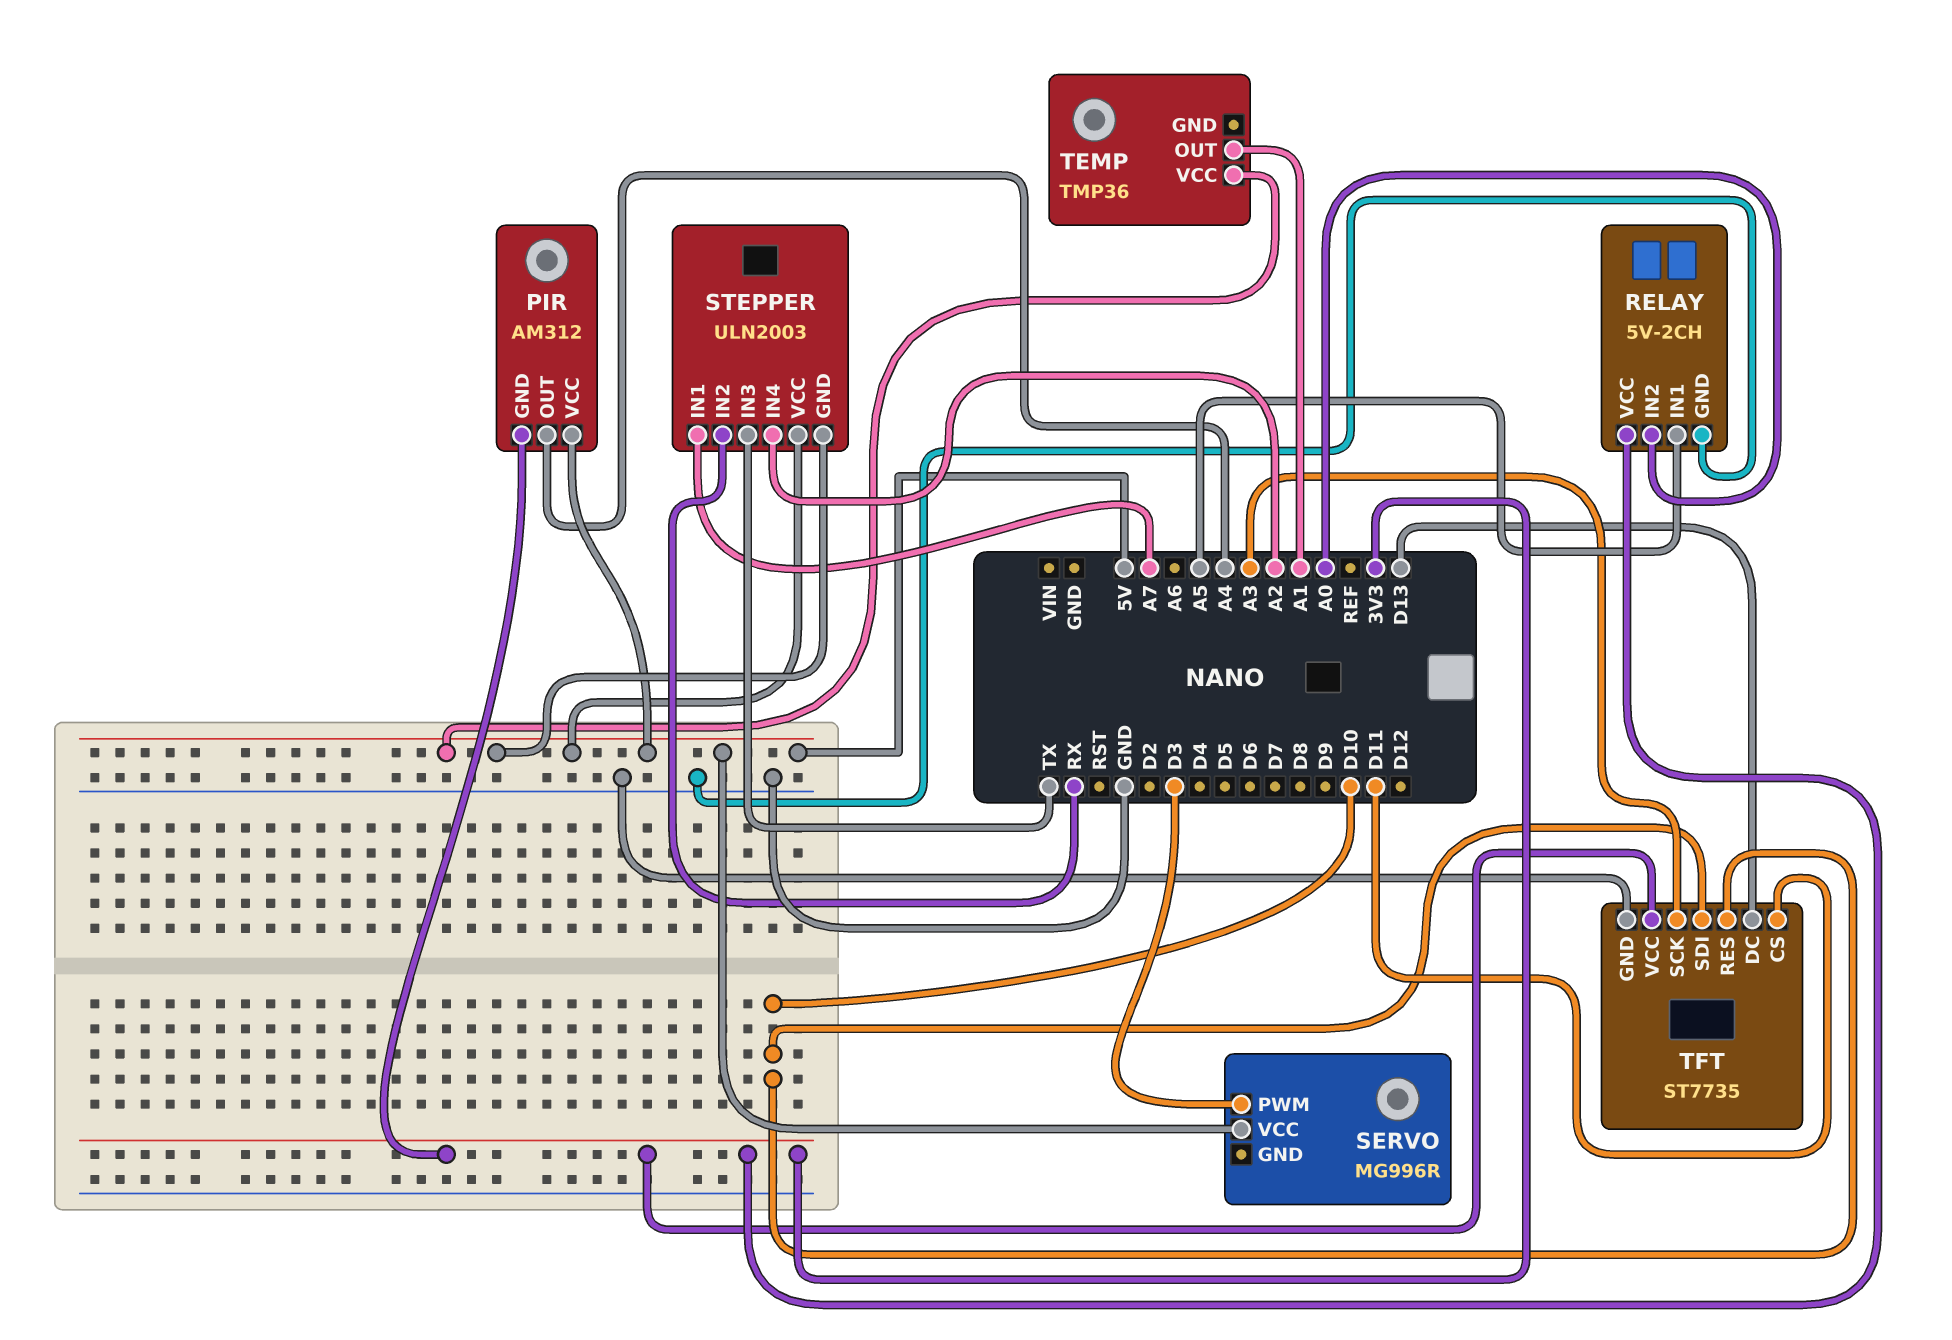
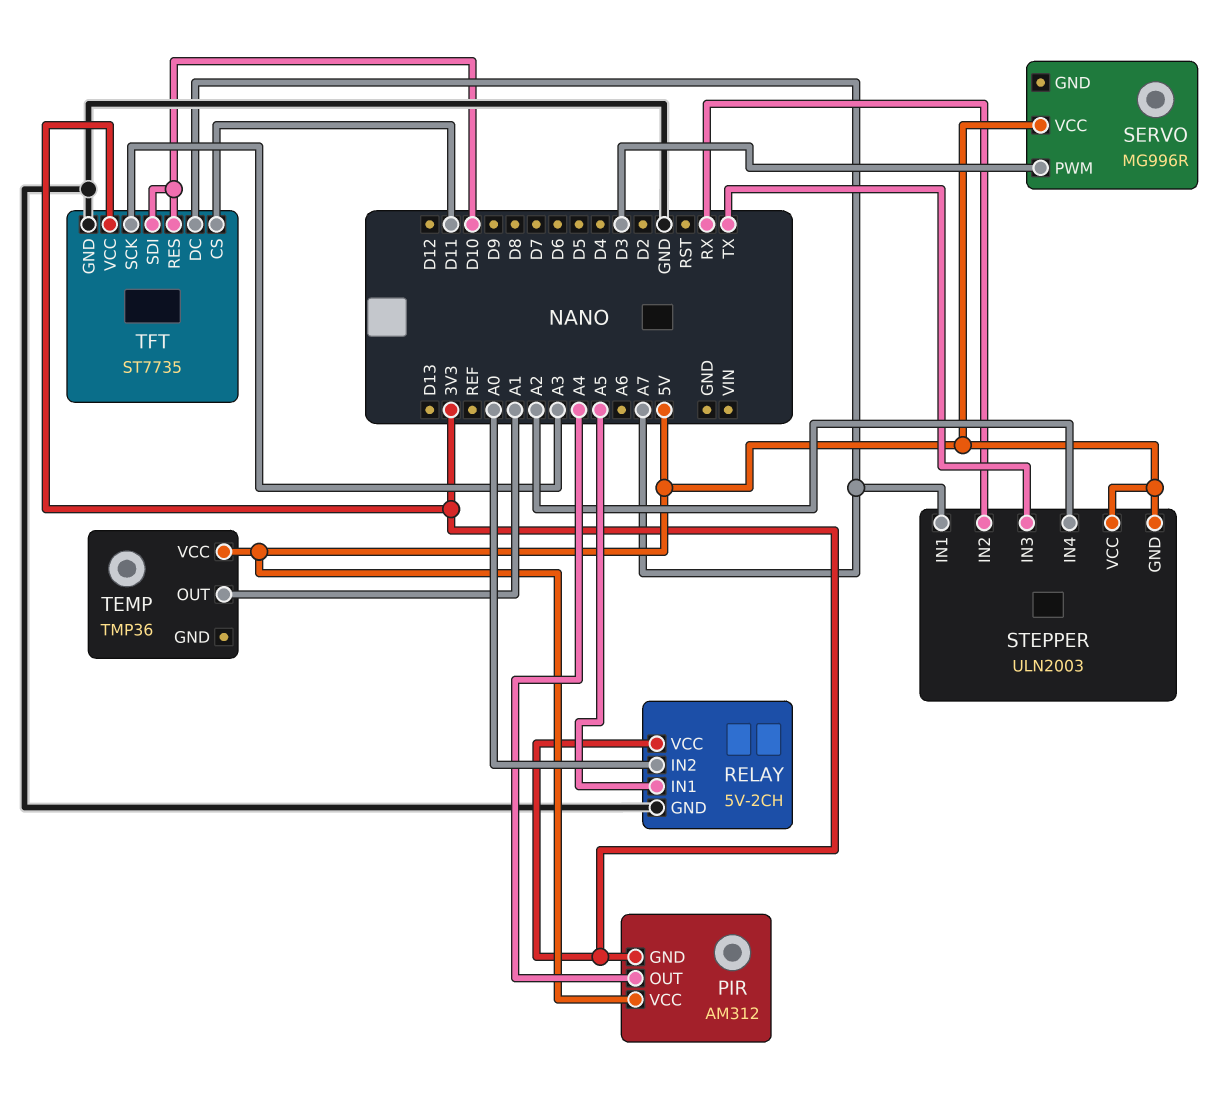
TFT pin DC: D13 -> A7

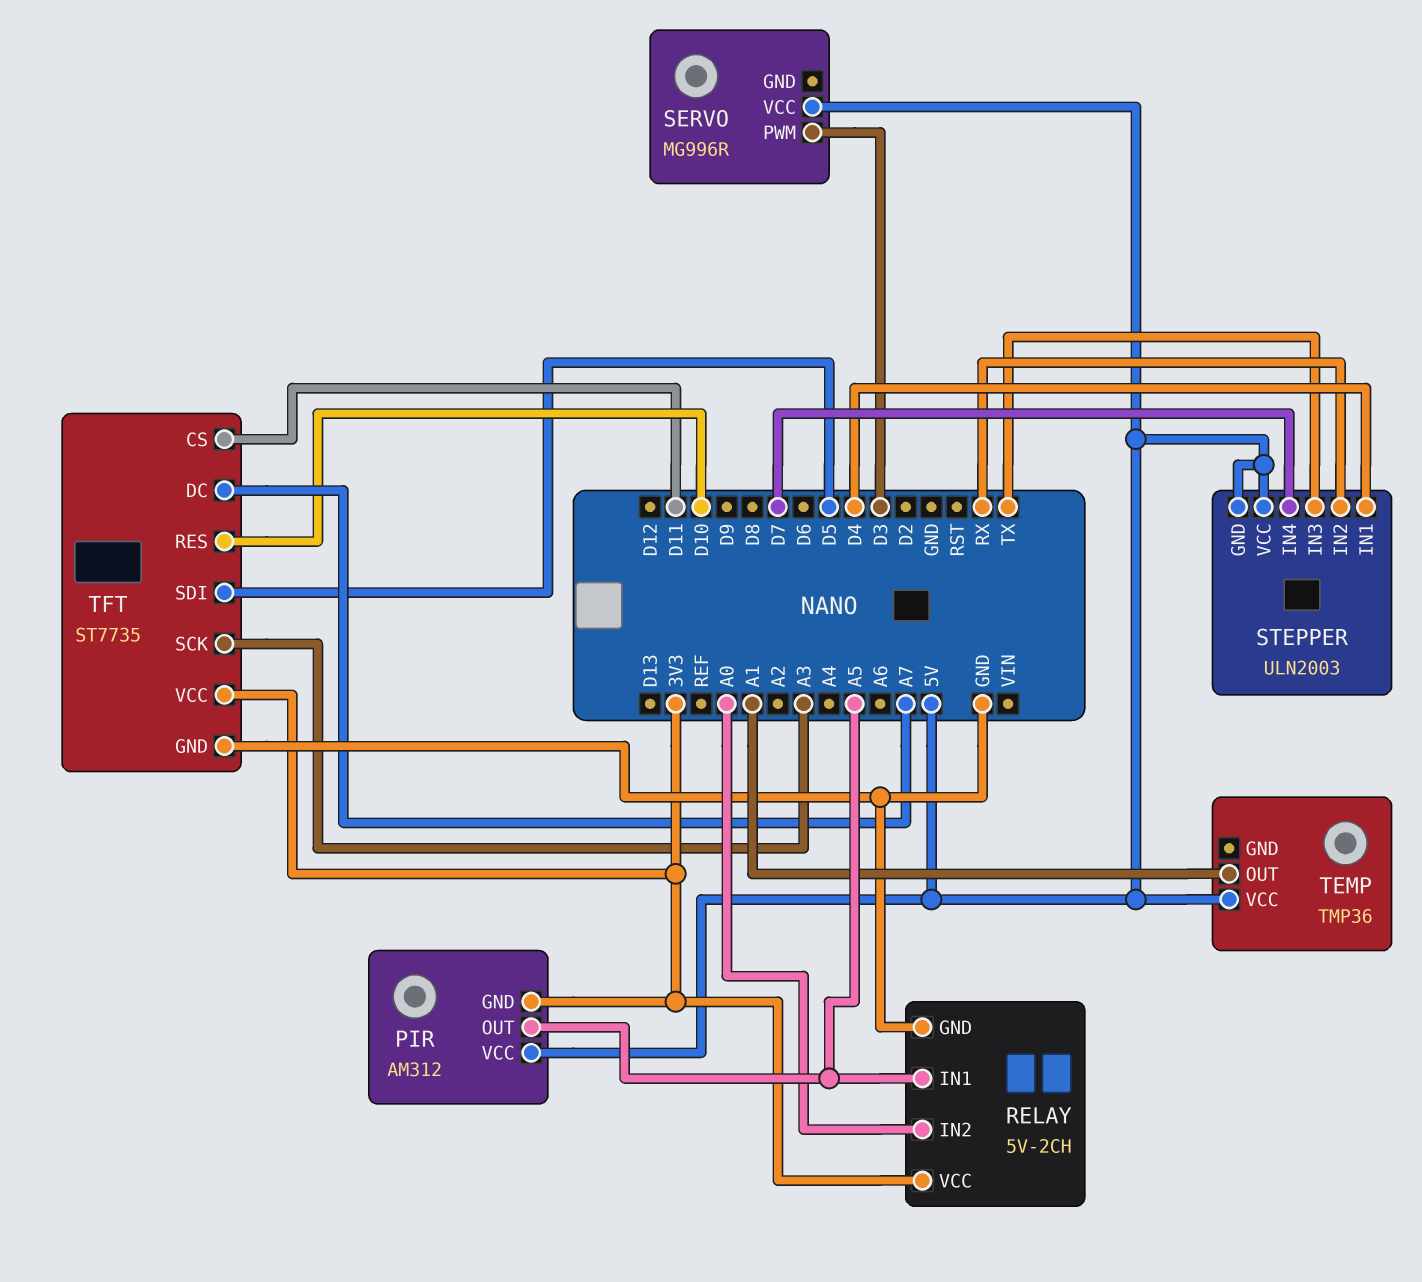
PIR pin OUT: A4 -> A5
STEPPER pin IN1: A7 -> D4
STEPPER pin IN4: A2 -> D7
TFT pin SDI: D10 -> D5

